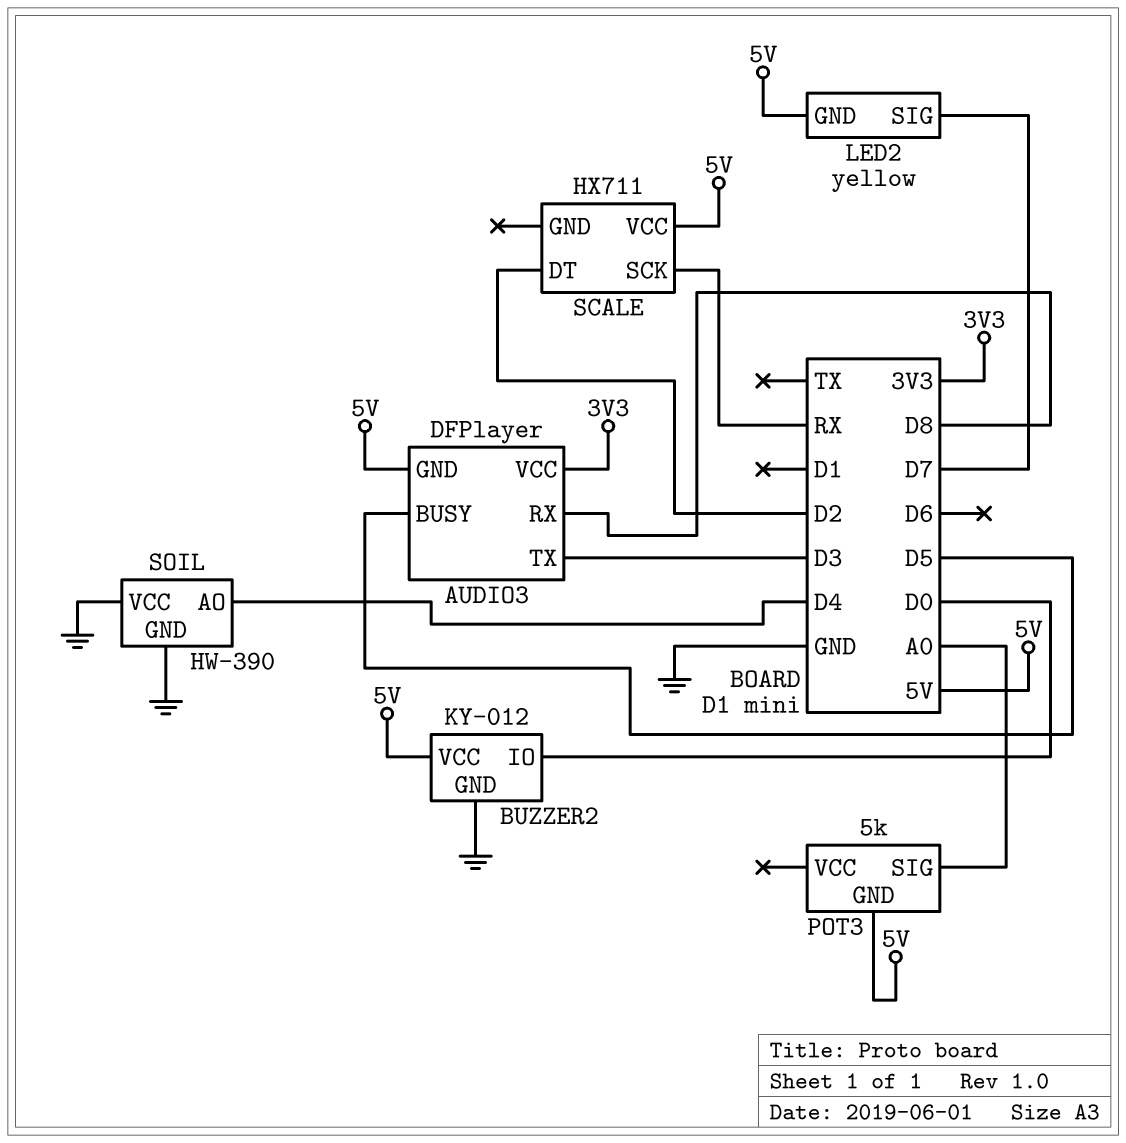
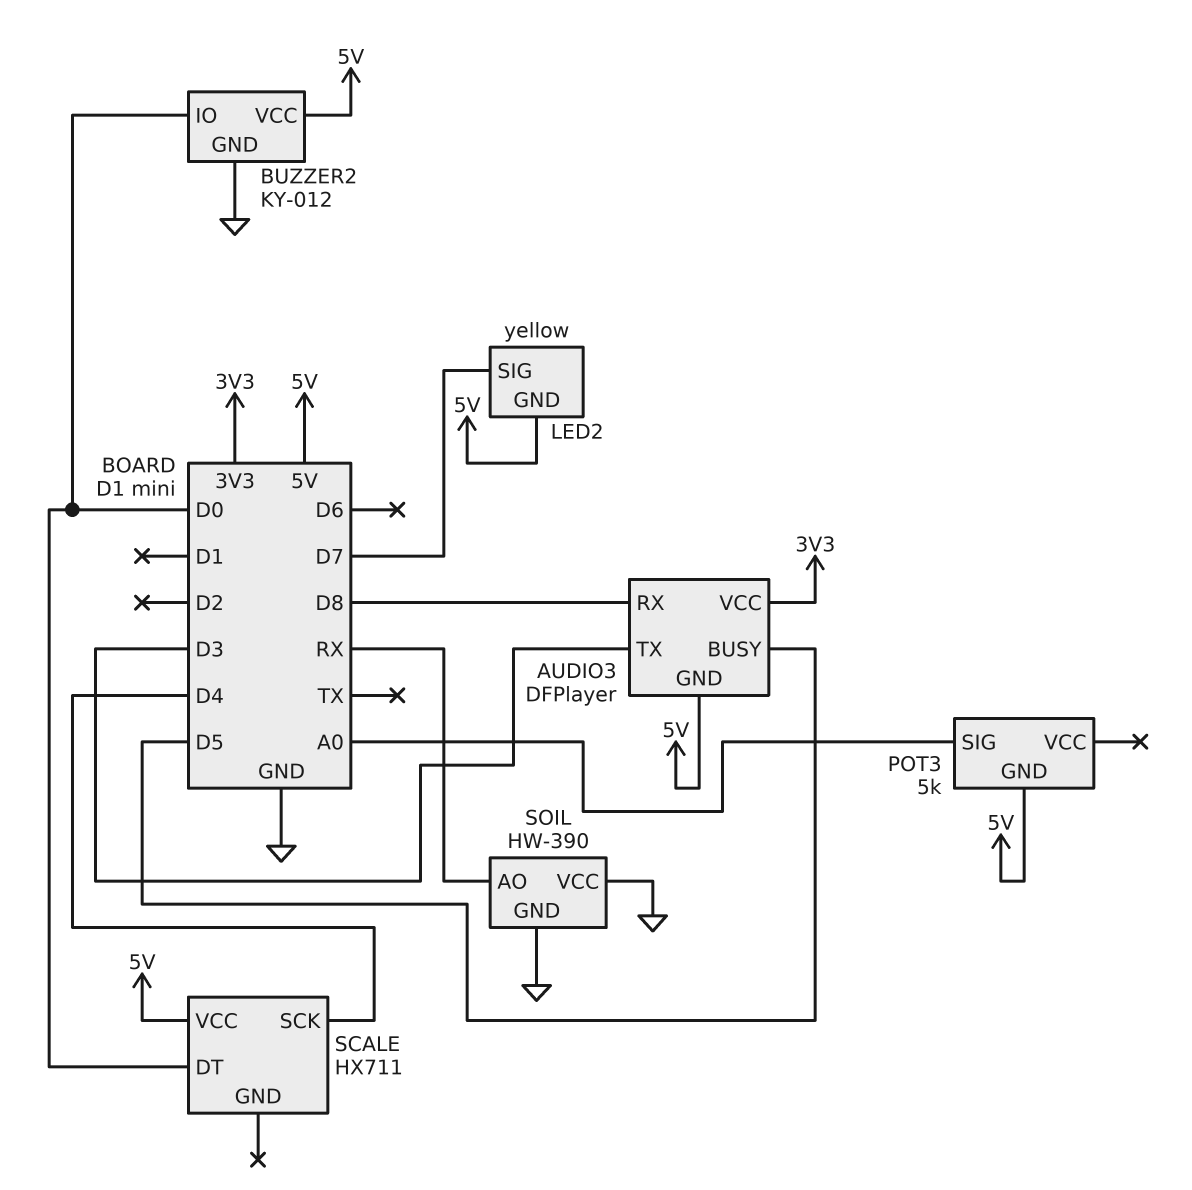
SCALE pin DT: D2 -> D0
SCALE pin SCK: RX -> D4
SOIL pin AO: D4 -> RX

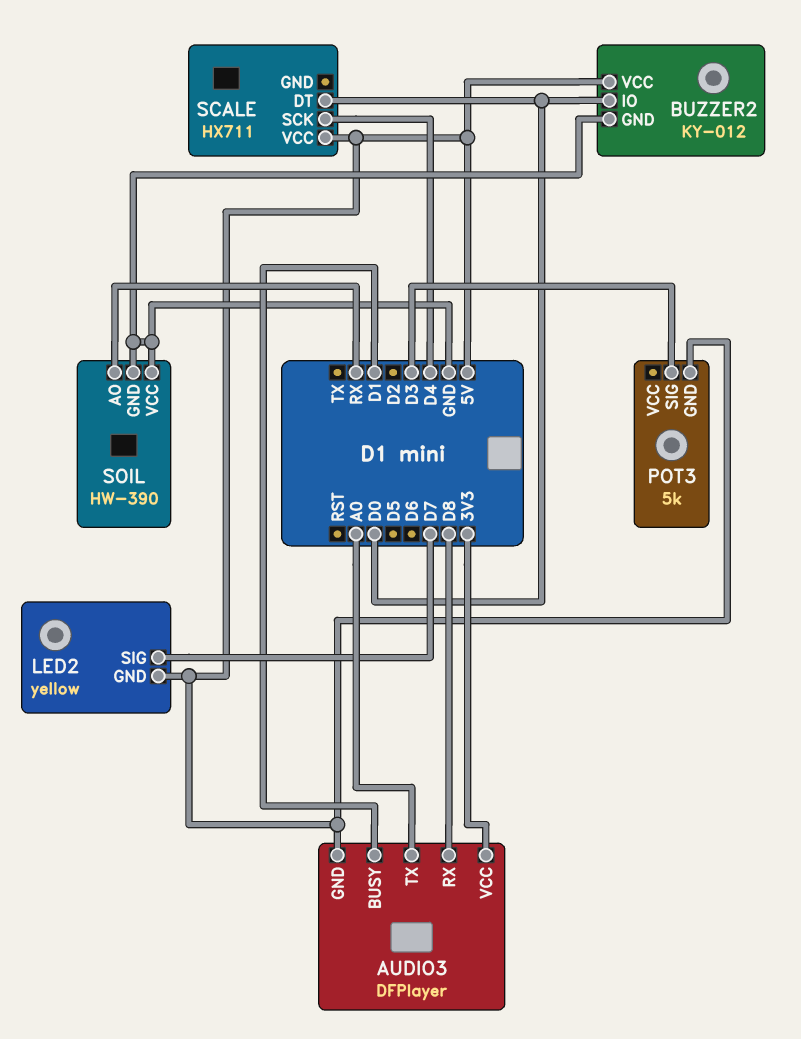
AUDIO3 pin BUSY: D5 -> D1
AUDIO3 pin TX: D3 -> A0
POT3 pin SIG: A0 -> D3

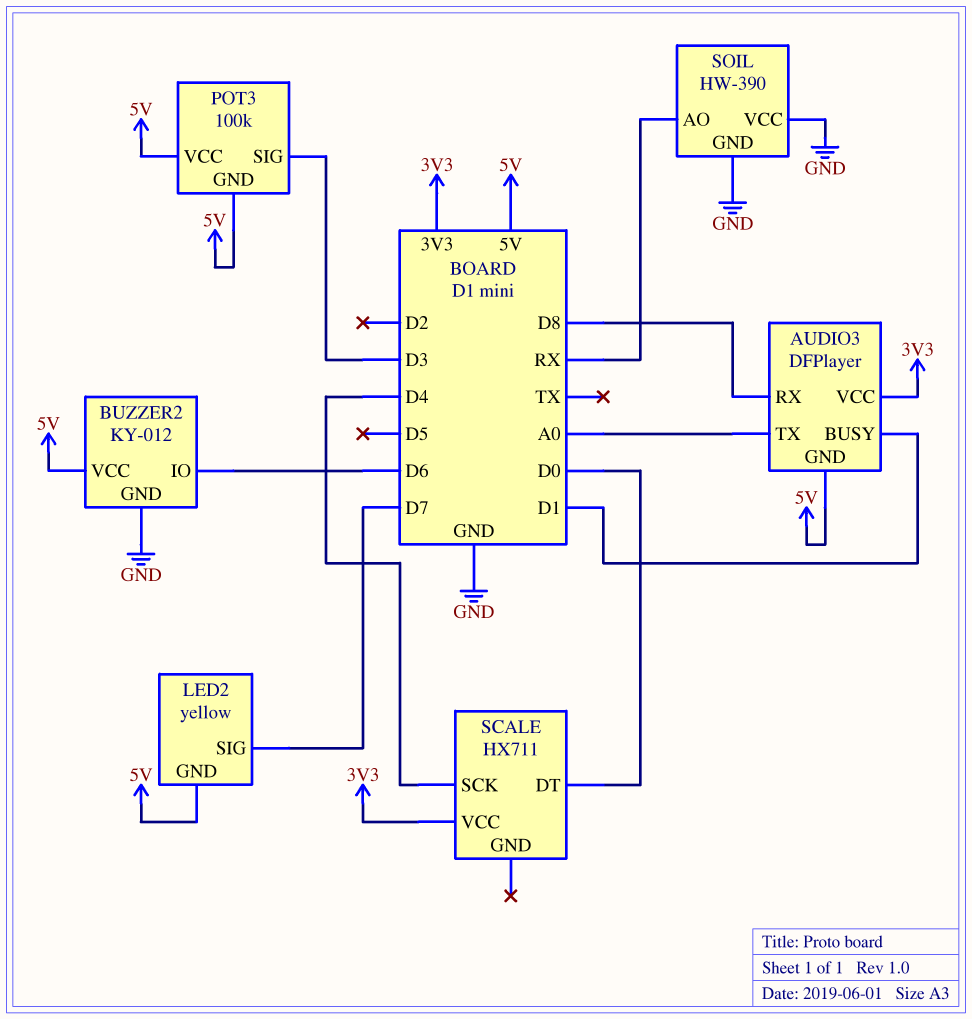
BUZZER2 pin IO: D0 -> D6
POT3: 5k -> 100k
POT3 pin VCC: none -> 5V
SCALE pin VCC: 5V -> 3V3

